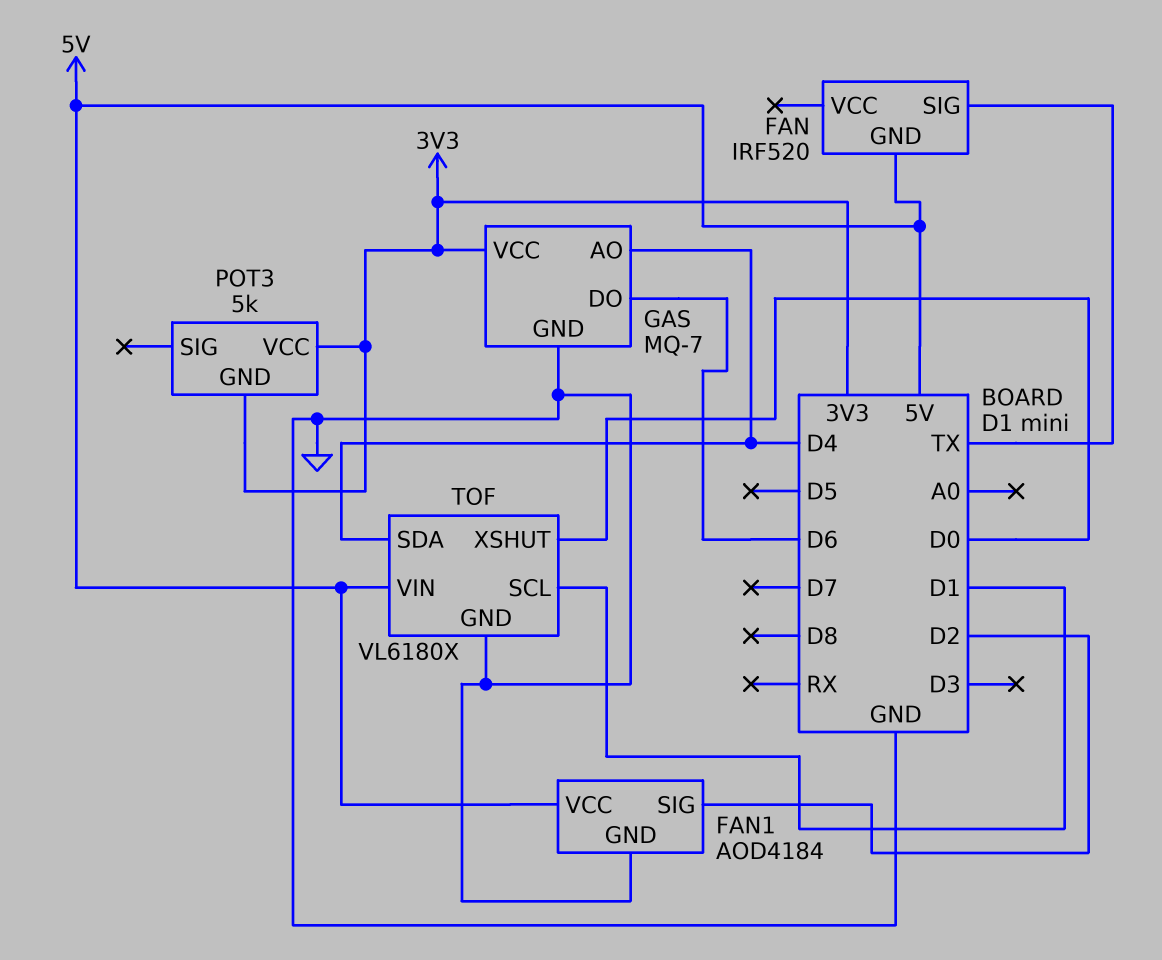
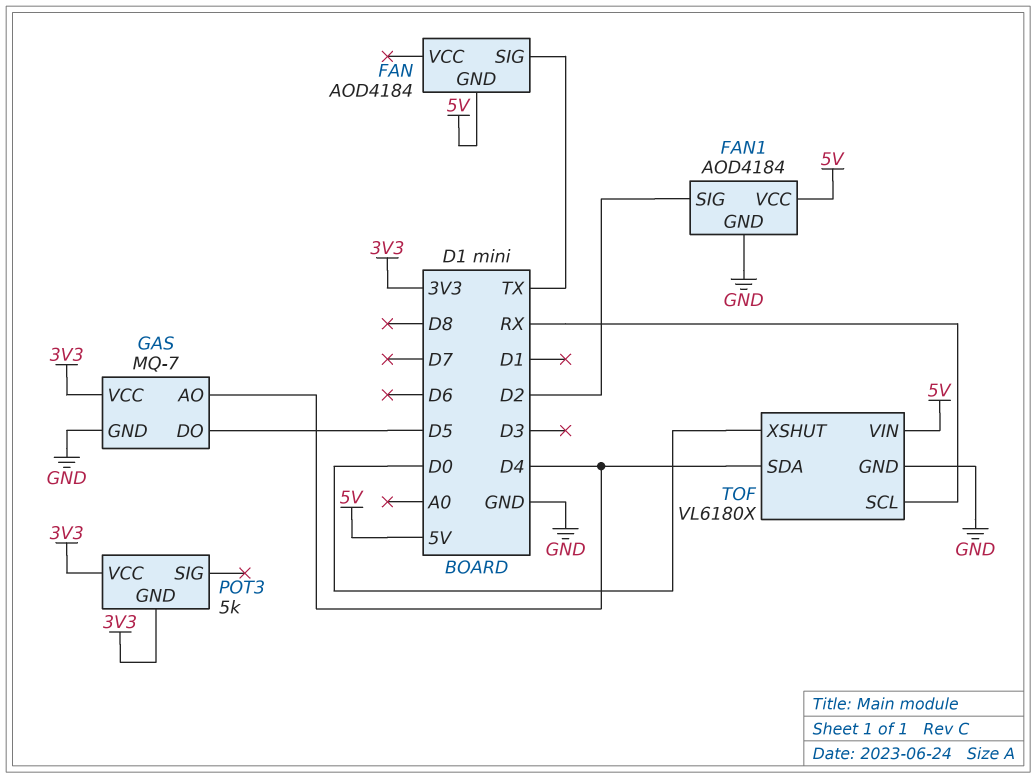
FAN: IRF520 -> AOD4184
GAS pin DO: D6 -> D5
TOF pin SCL: D1 -> RX

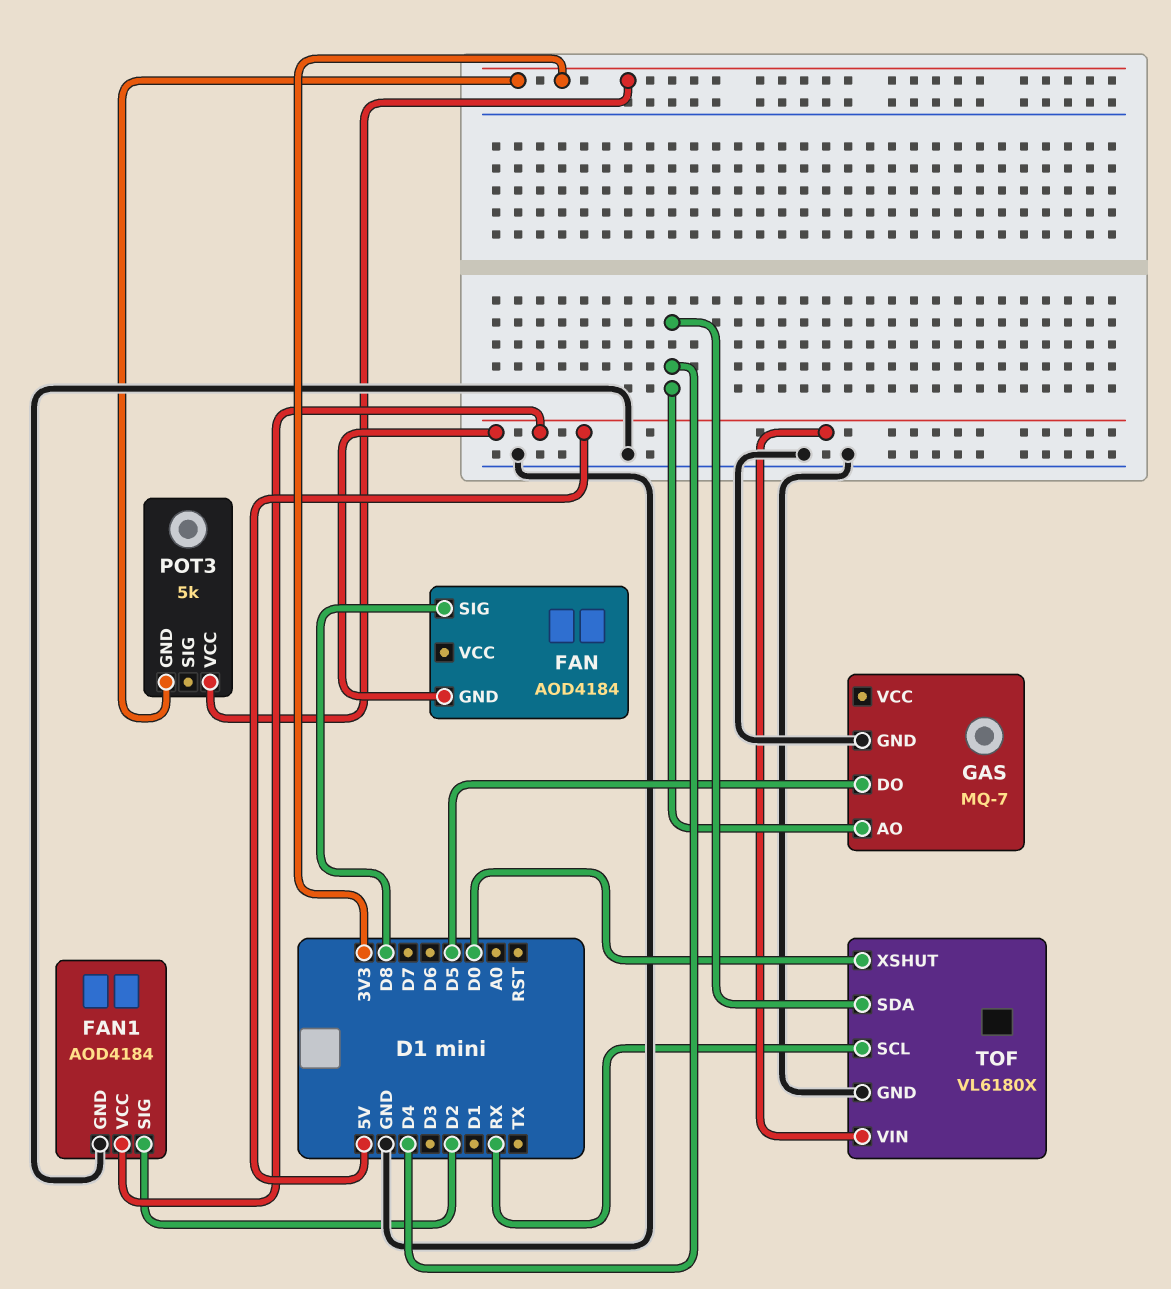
FAN pin SIG: TX -> D8
GAS pin VCC: 3V3 -> none

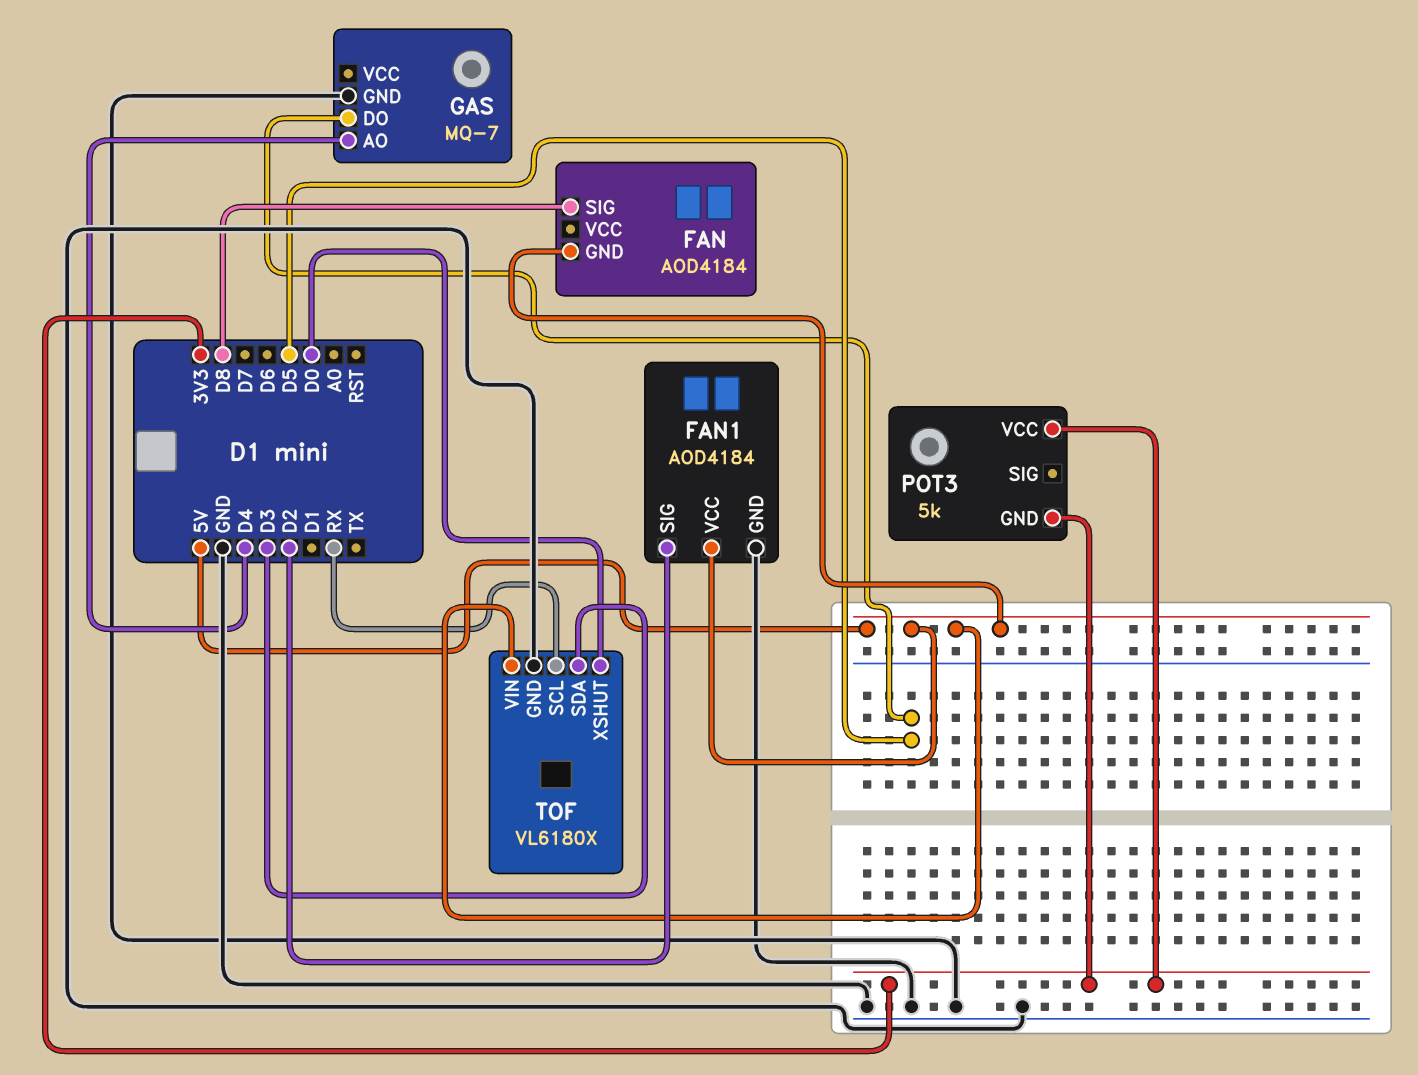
TOF pin SDA: D4 -> D3

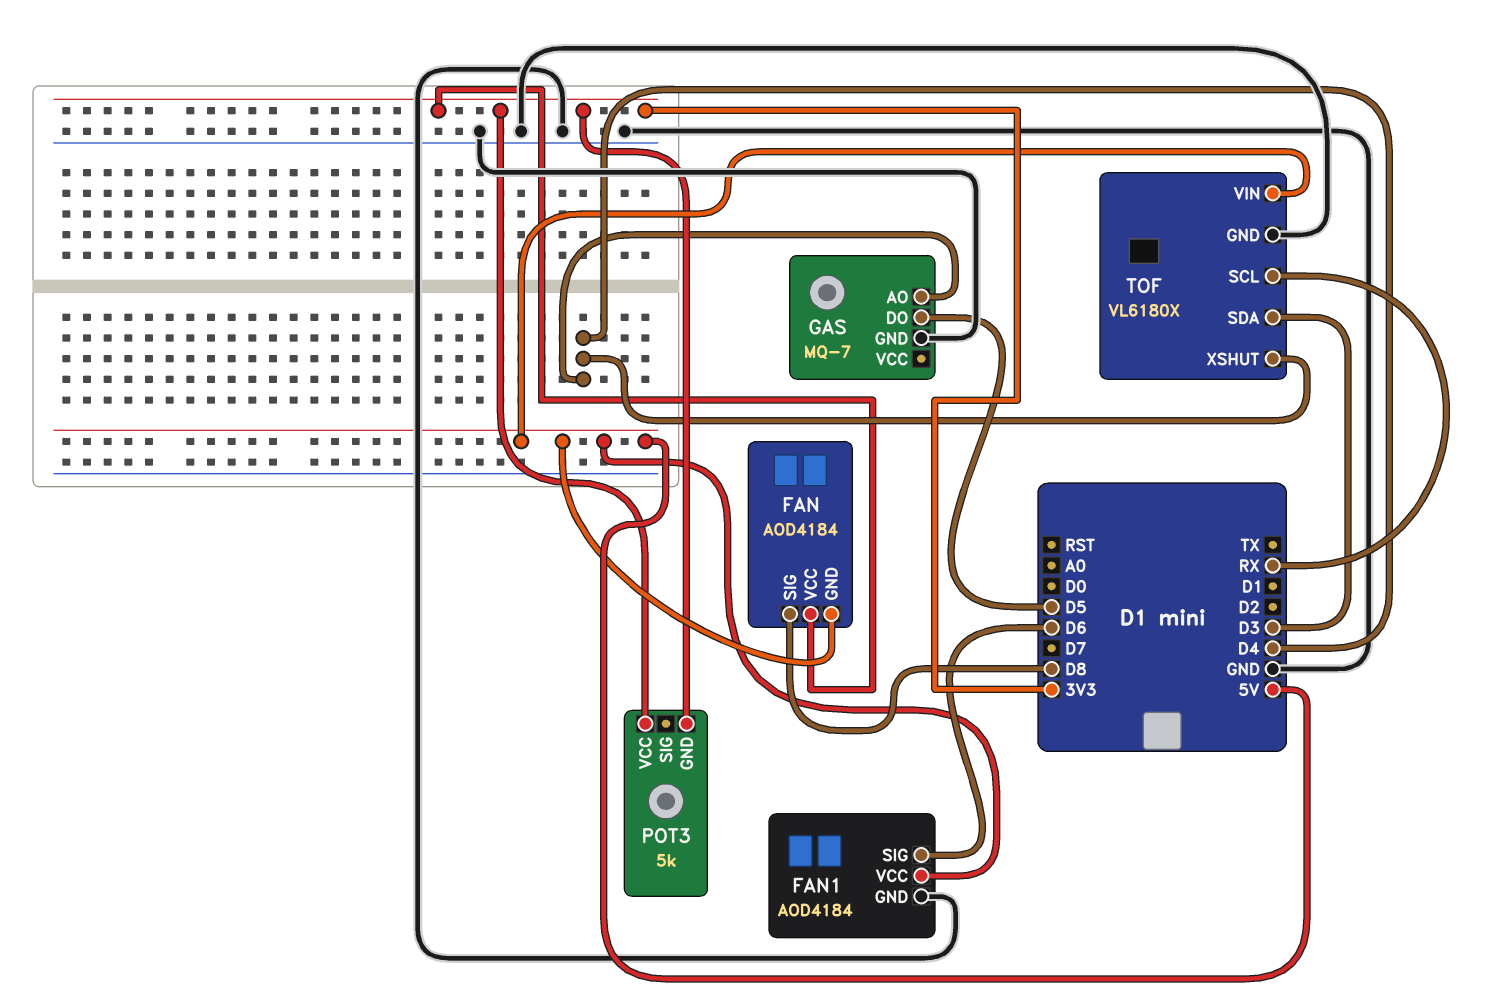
FAN pin VCC: none -> 3V3
FAN1 pin SIG: D2 -> D6
TOF pin XSHUT: D0 -> D4

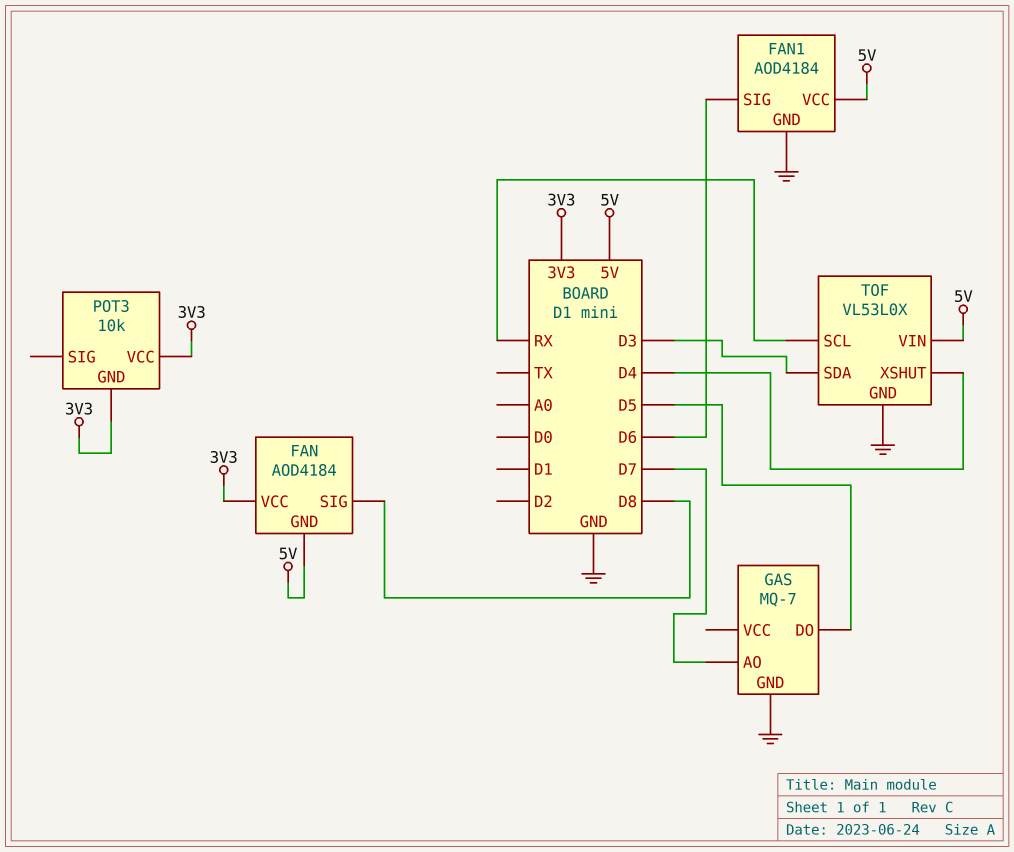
GAS pin AO: D4 -> D7
POT3: 5k -> 10k
TOF: VL6180X -> VL53L0X

